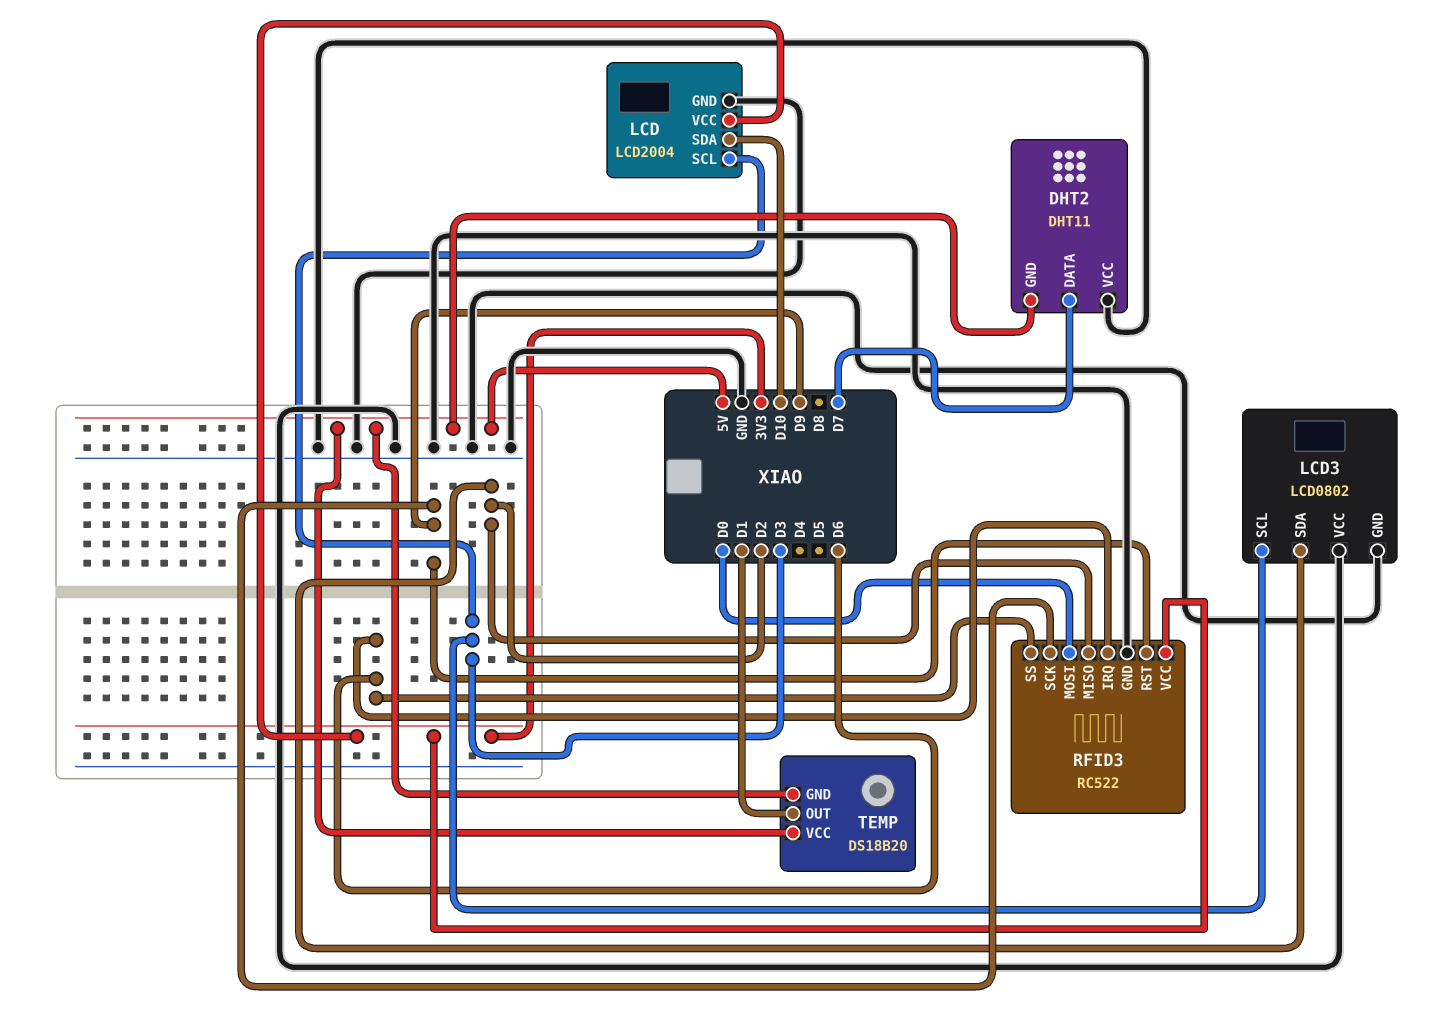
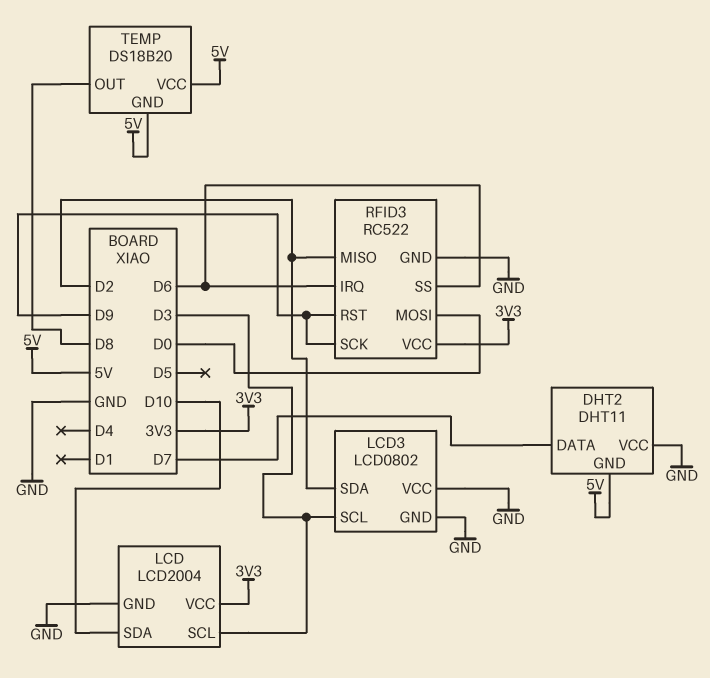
TEMP pin OUT: D1 -> D8

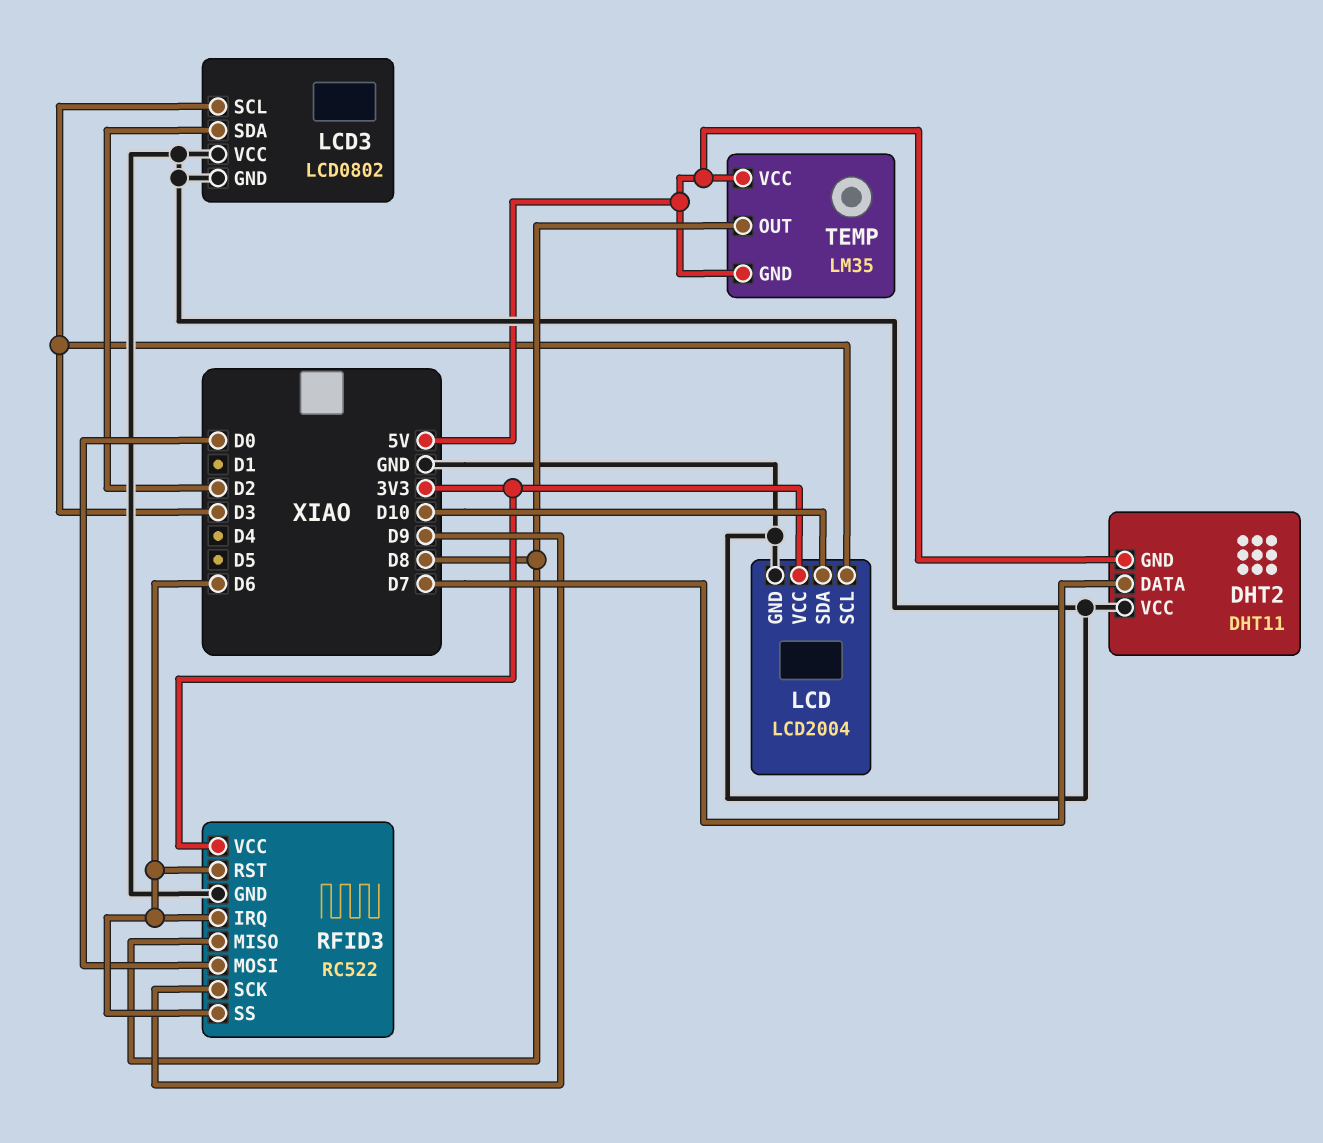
RFID3 pin MISO: D2 -> D8
RFID3 pin RST: D9 -> D6
TEMP: DS18B20 -> LM35

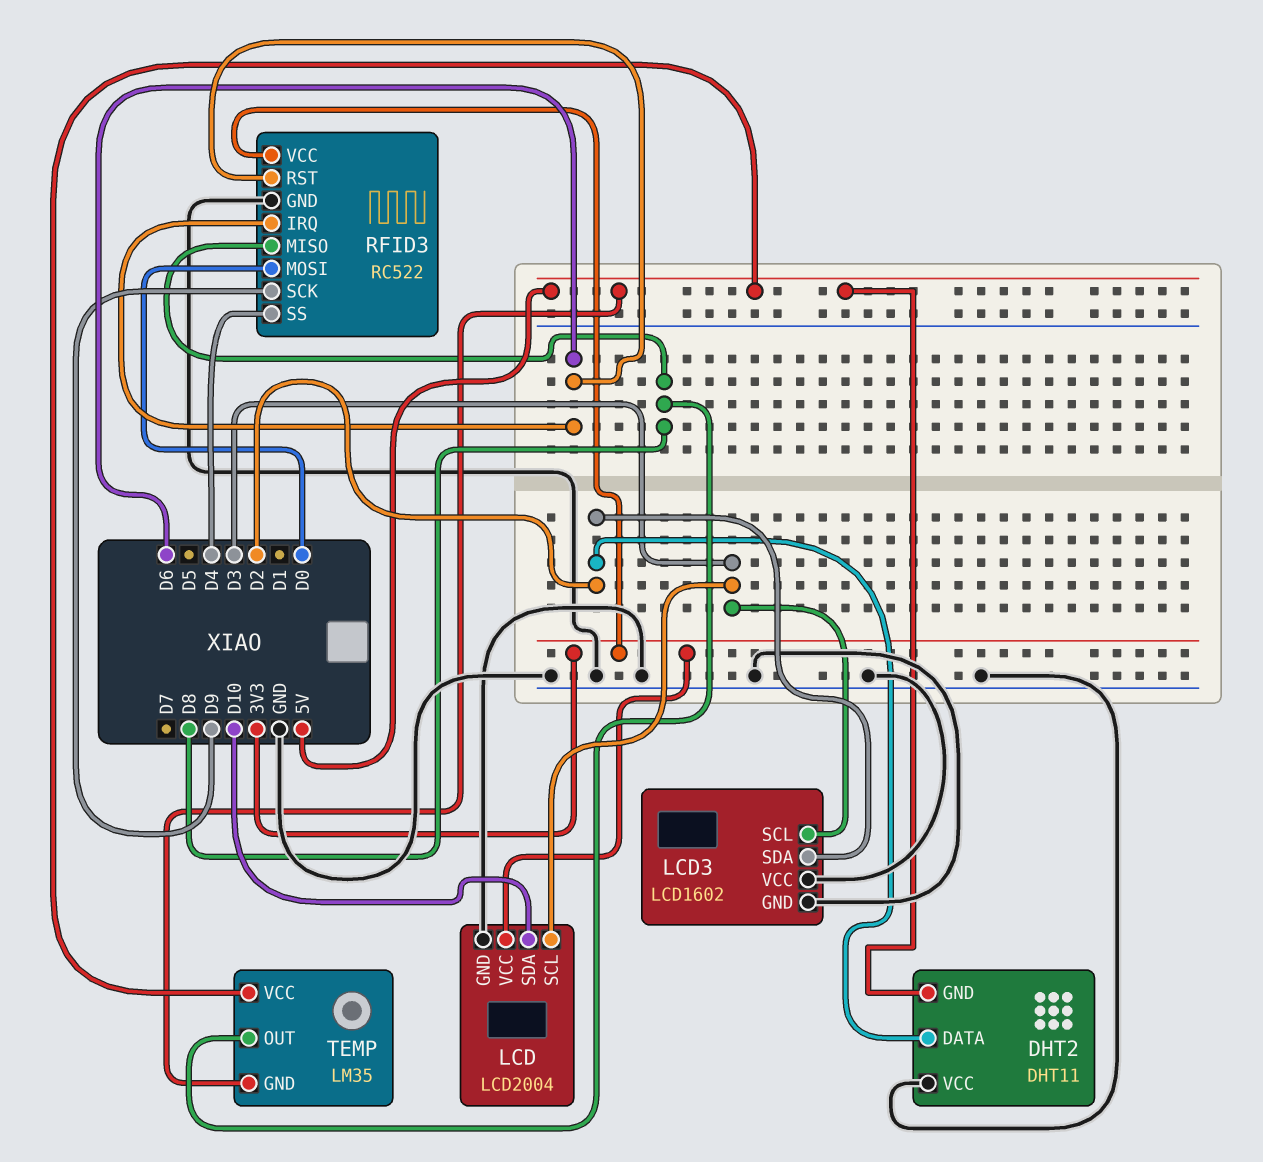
DHT2 pin DATA: D7 -> D2
LCD3: LCD0802 -> LCD1602
RFID3 pin SS: D6 -> D4

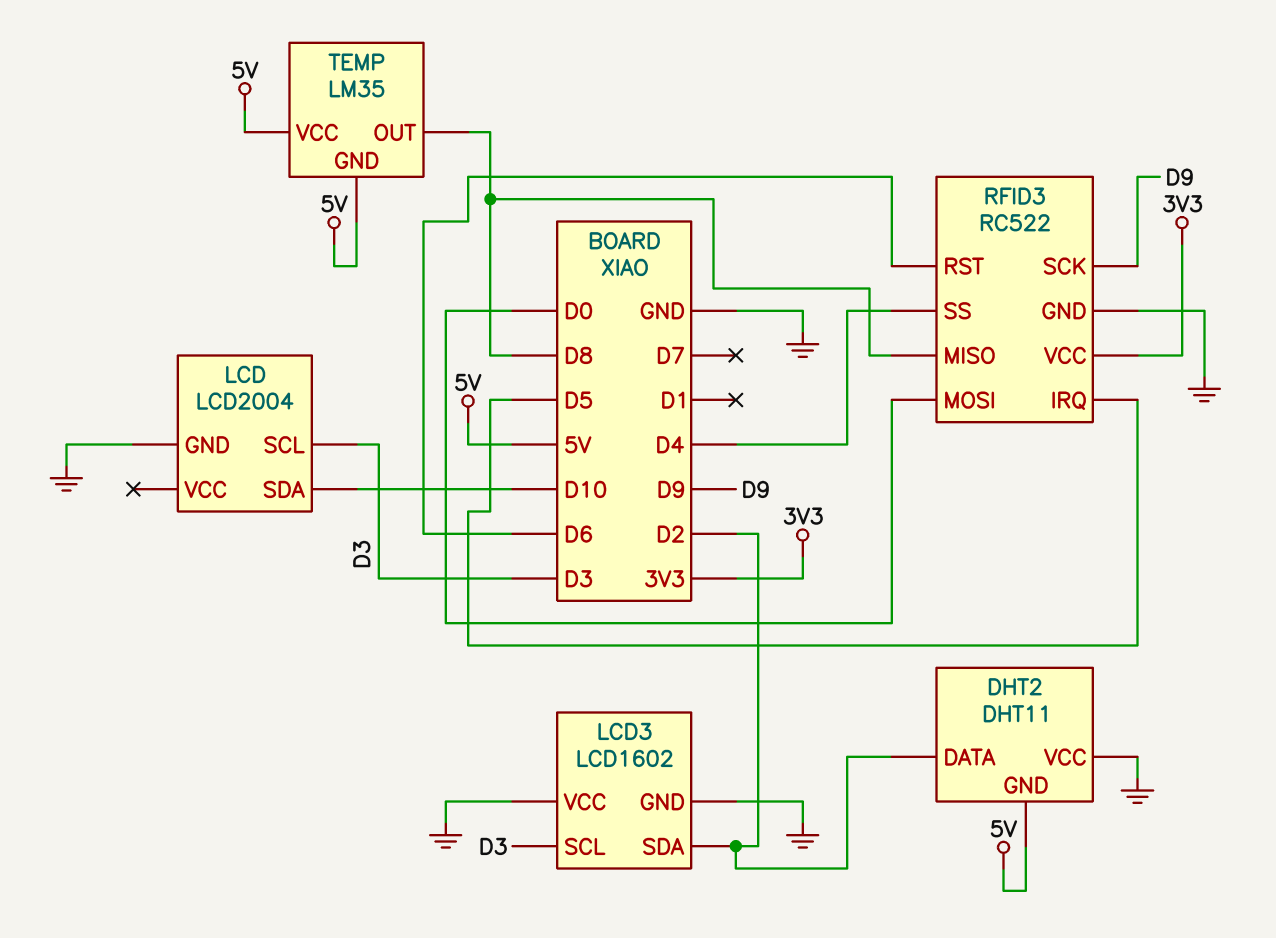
LCD pin VCC: 3V3 -> none
RFID3 pin IRQ: D6 -> D5

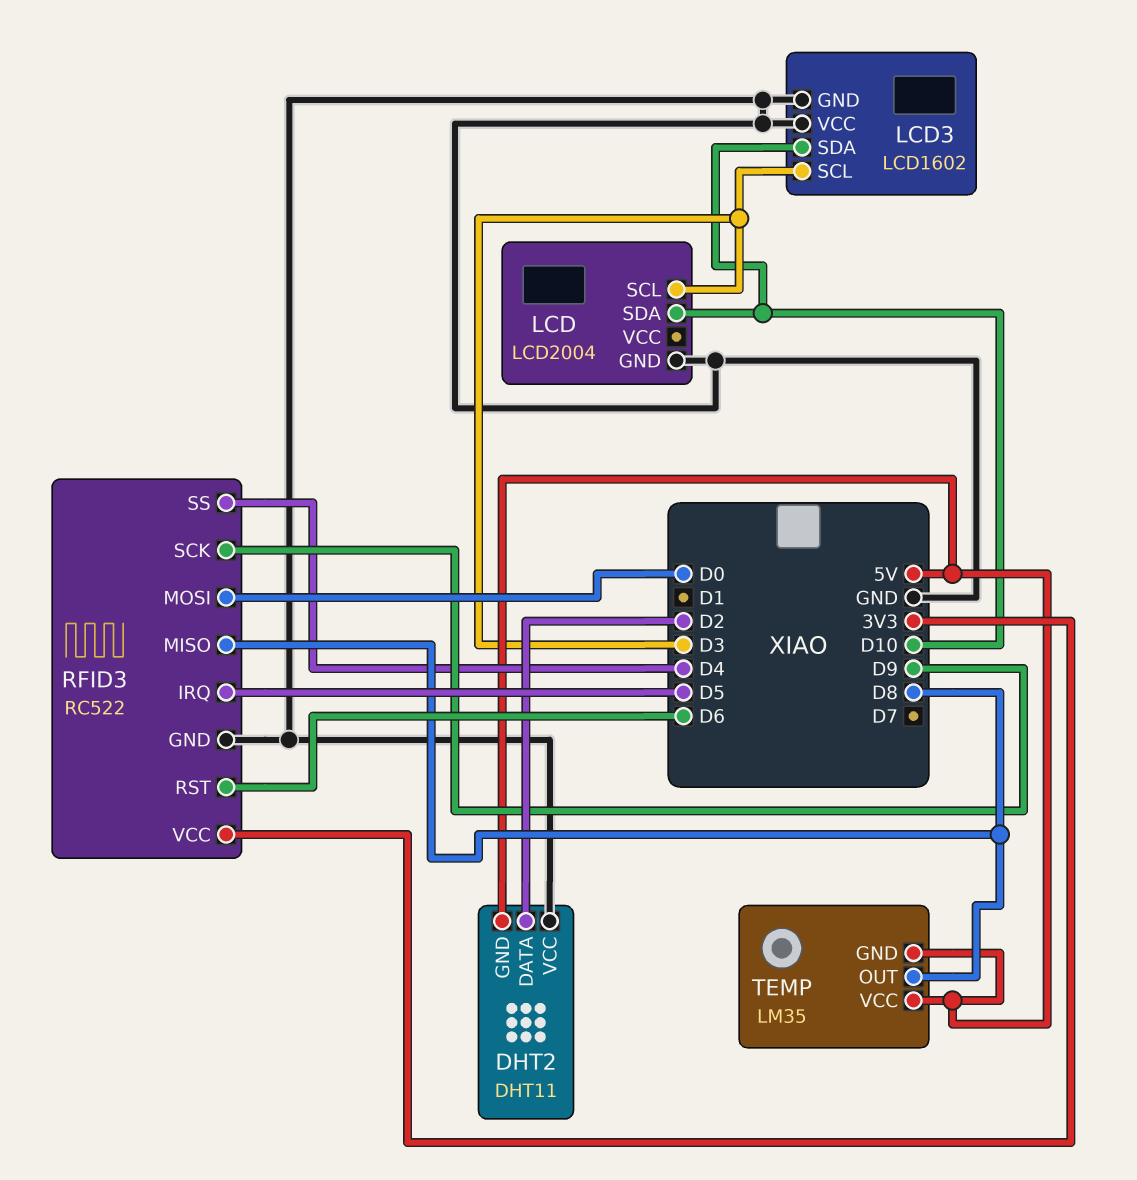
LCD3 pin SDA: D2 -> D10

